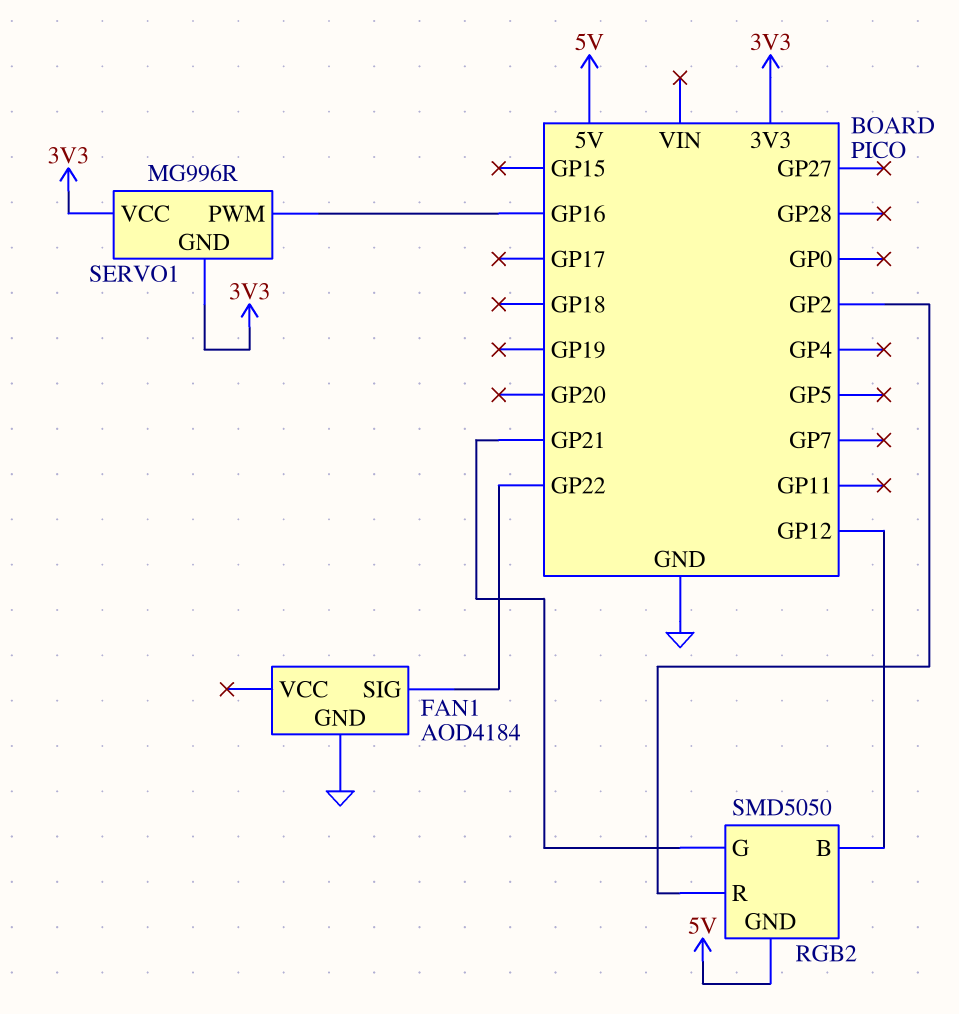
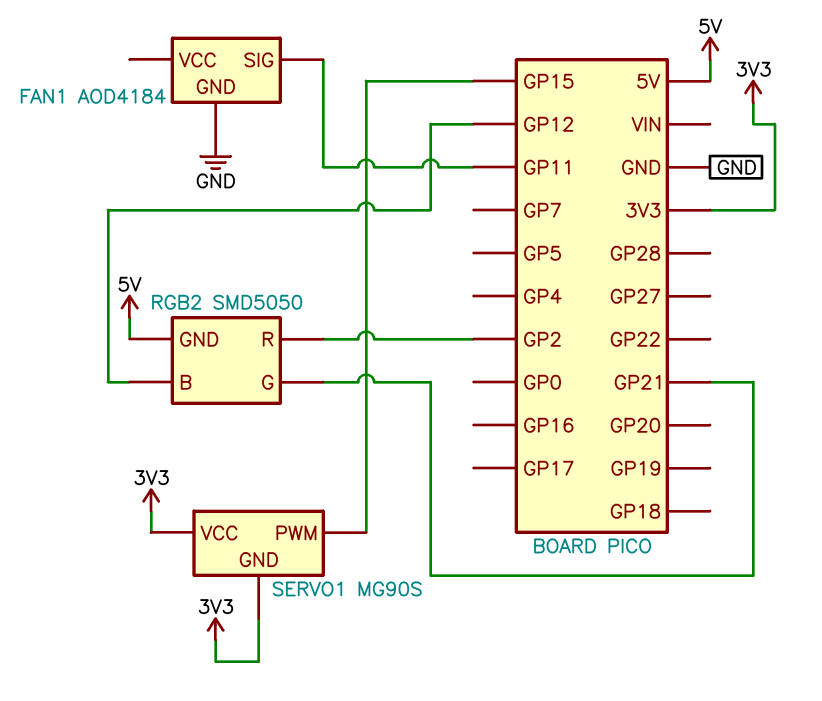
FAN1 pin SIG: GP22 -> GP11
SERVO1: MG996R -> MG90S
SERVO1 pin PWM: GP16 -> GP15

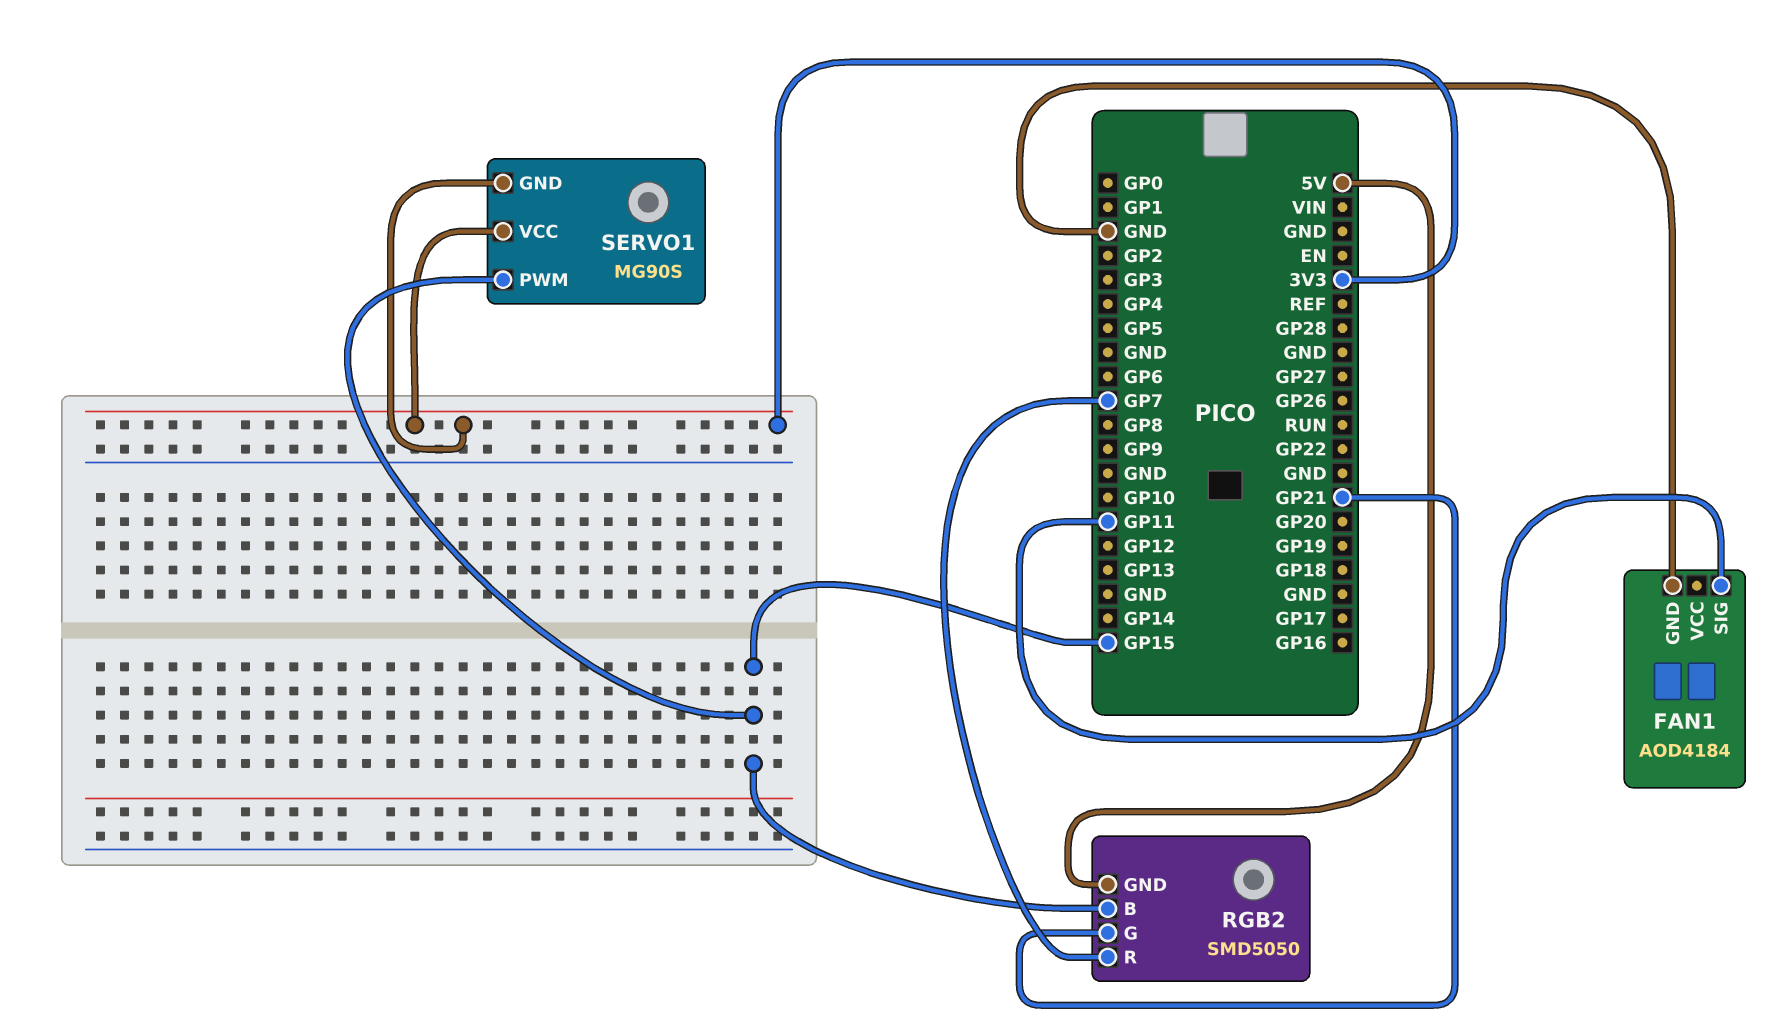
RGB2 pin B: GP12 -> GP15
RGB2 pin R: GP2 -> GP7

